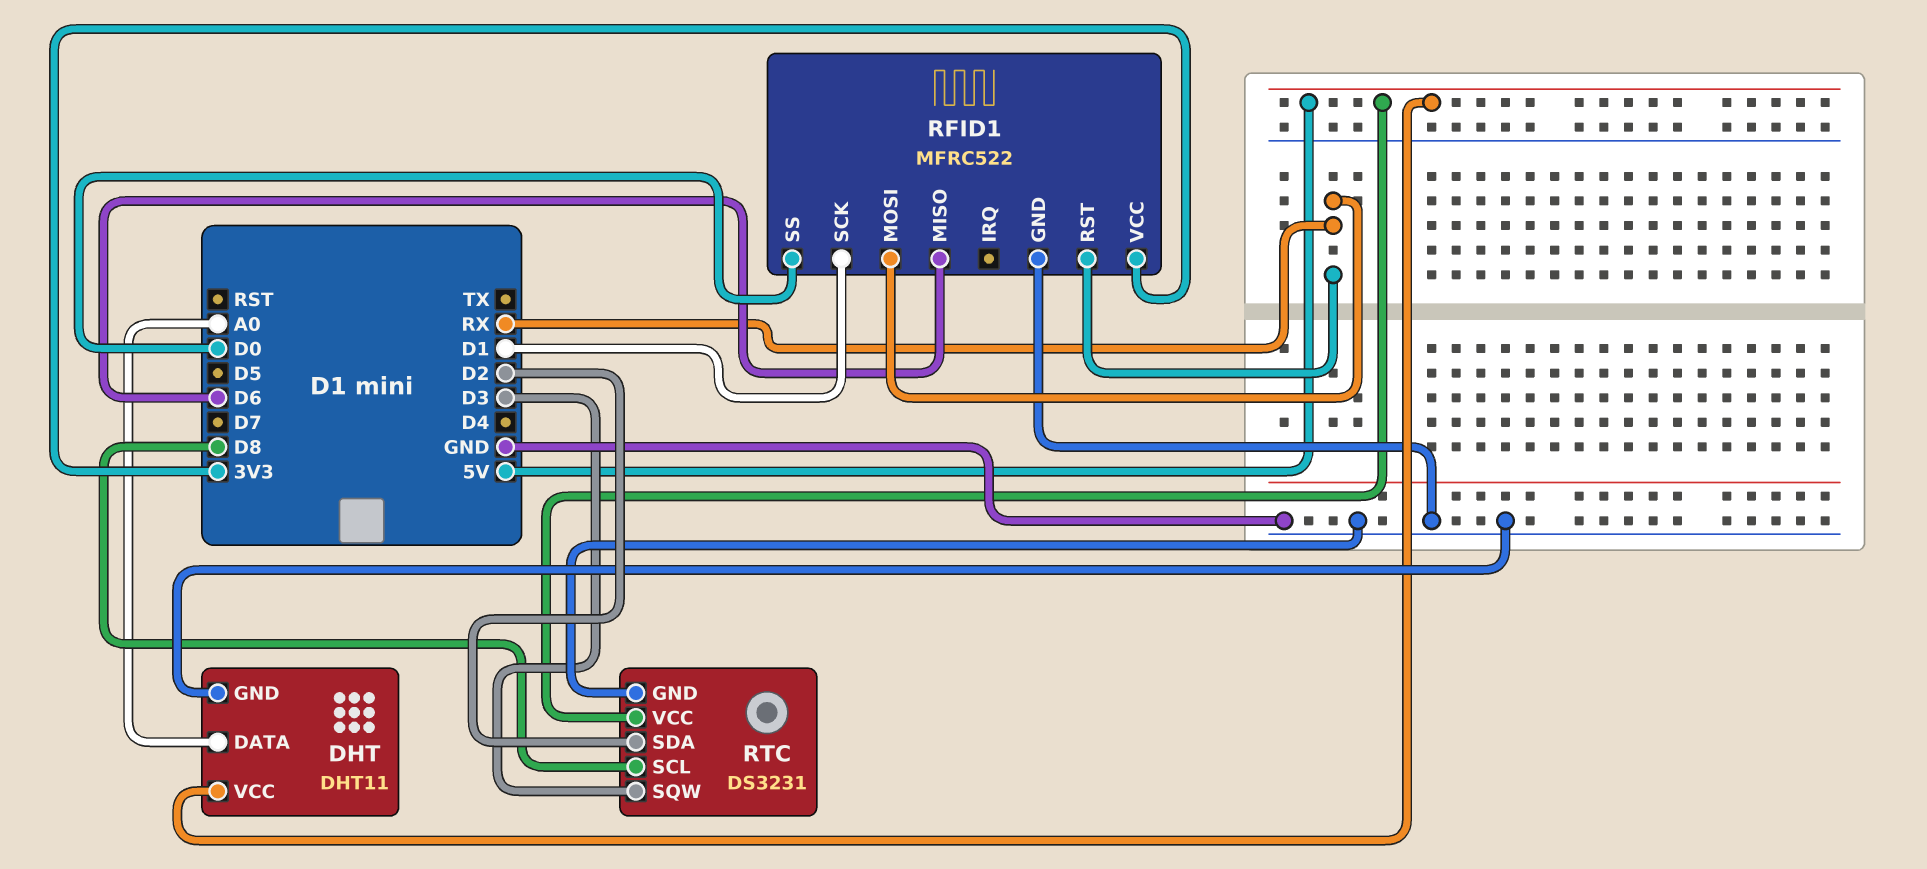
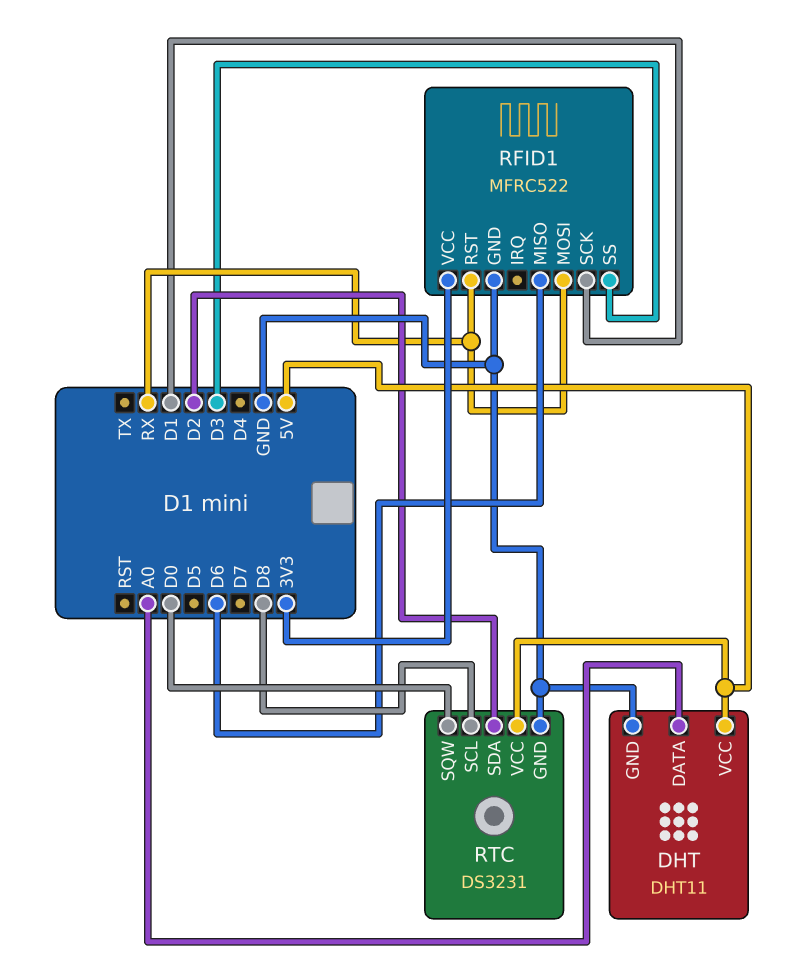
RFID1 pin SS: D0 -> D3
RTC pin SQW: D3 -> D0

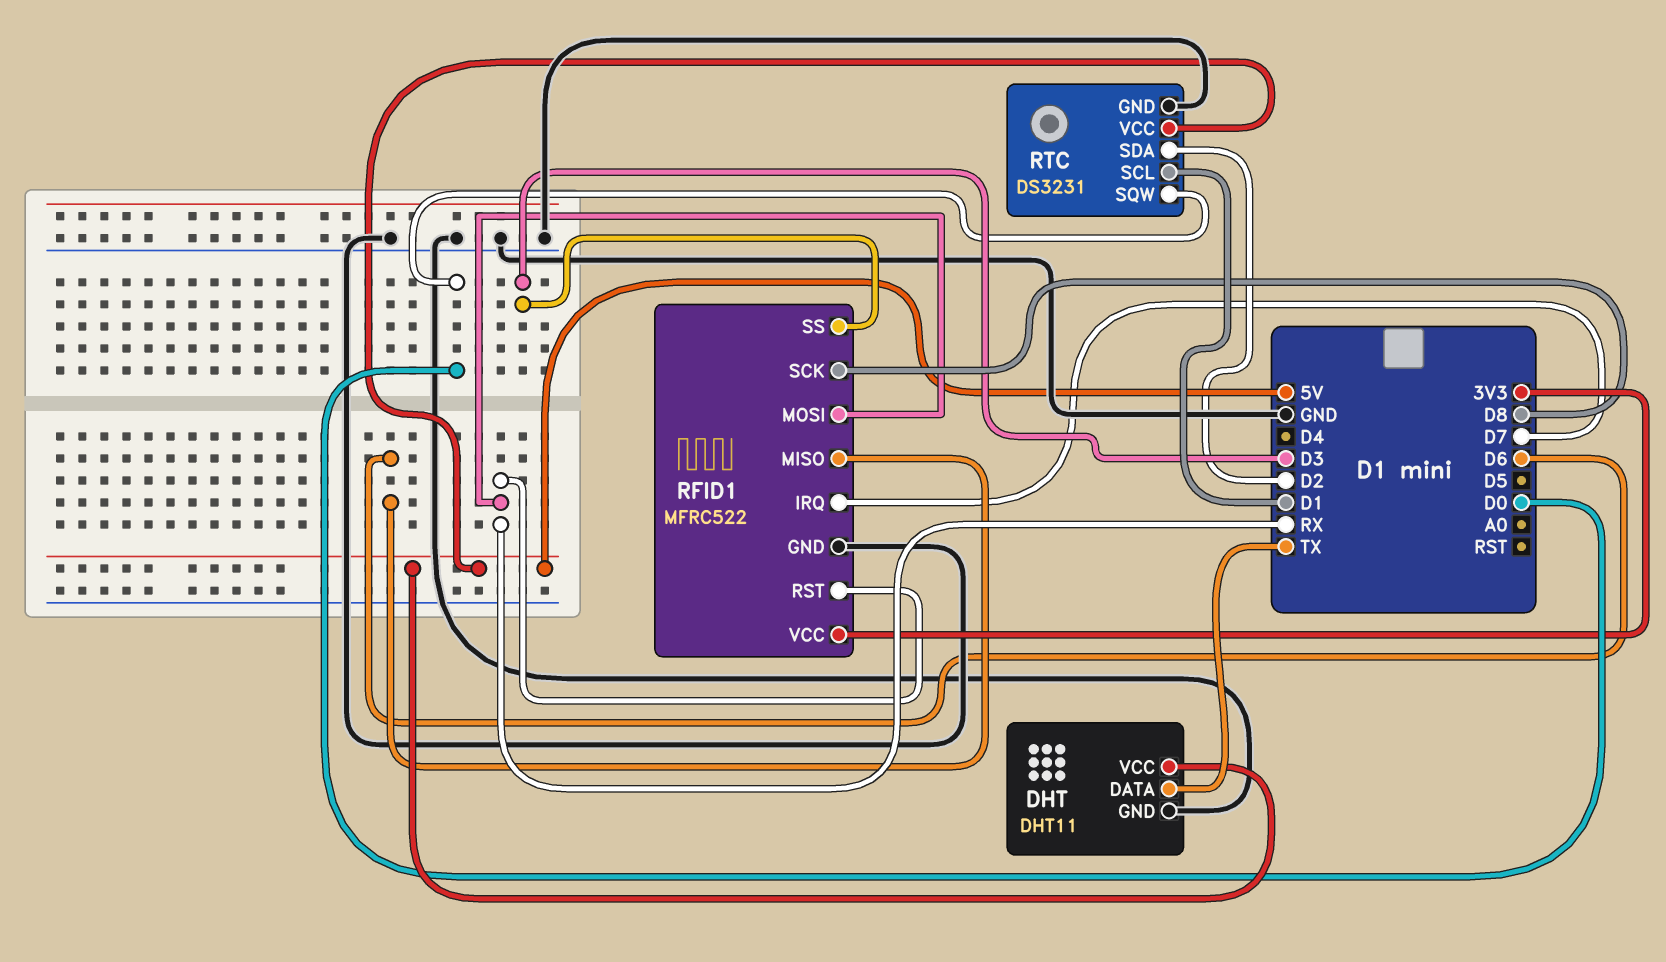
DHT pin DATA: A0 -> TX
RFID1 pin IRQ: none -> D7
RFID1 pin SCK: D1 -> D8
RTC pin SCL: D8 -> D1

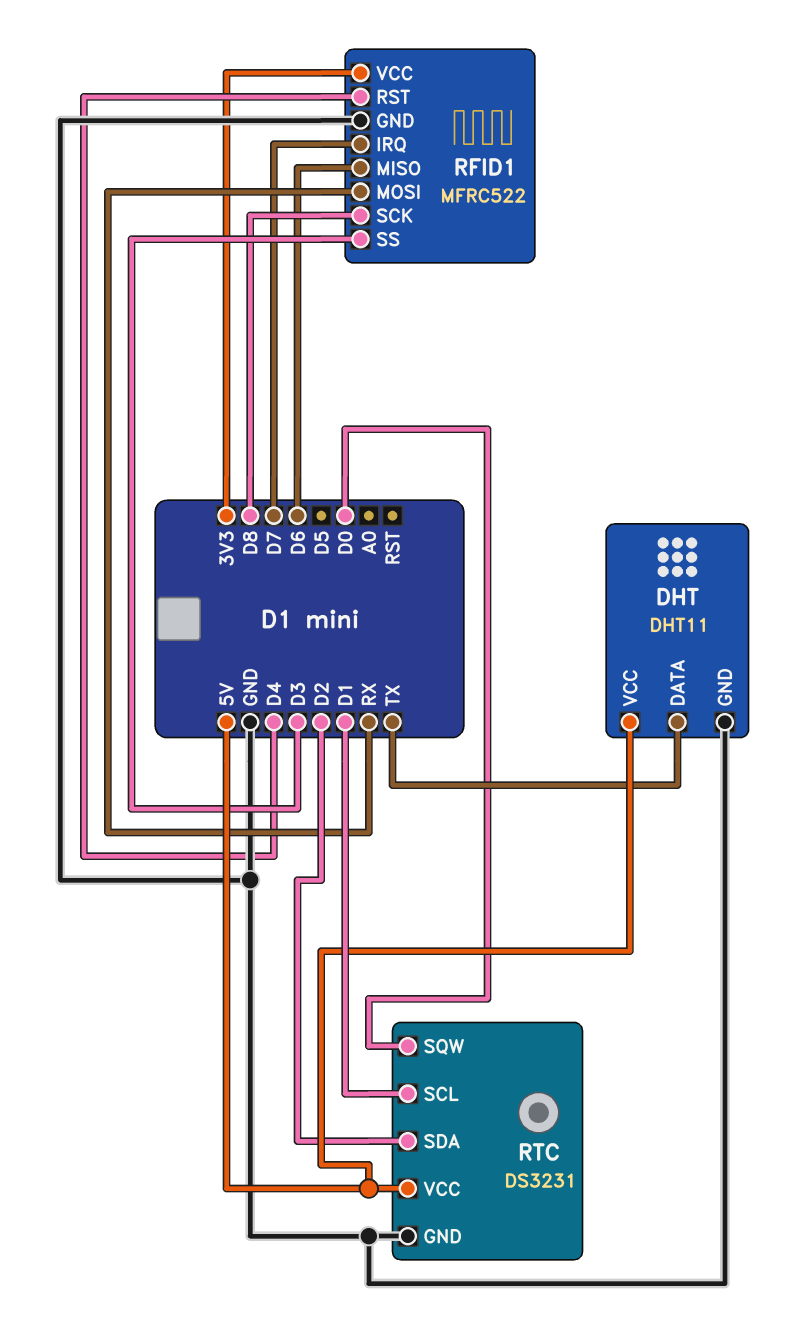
RFID1 pin RST: RX -> D4

